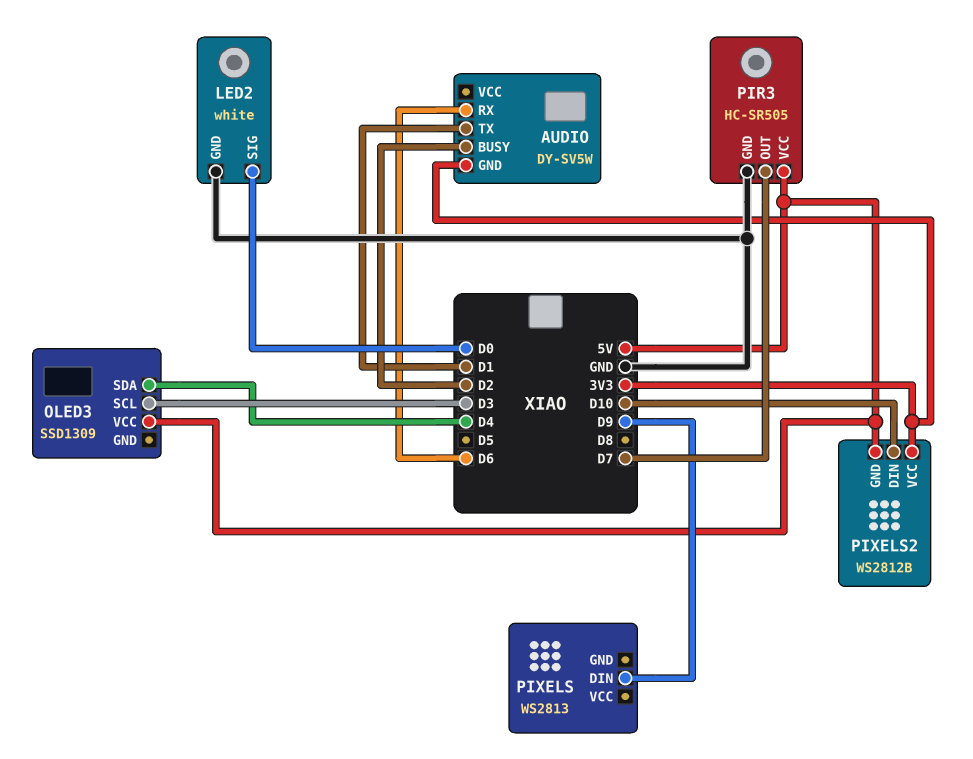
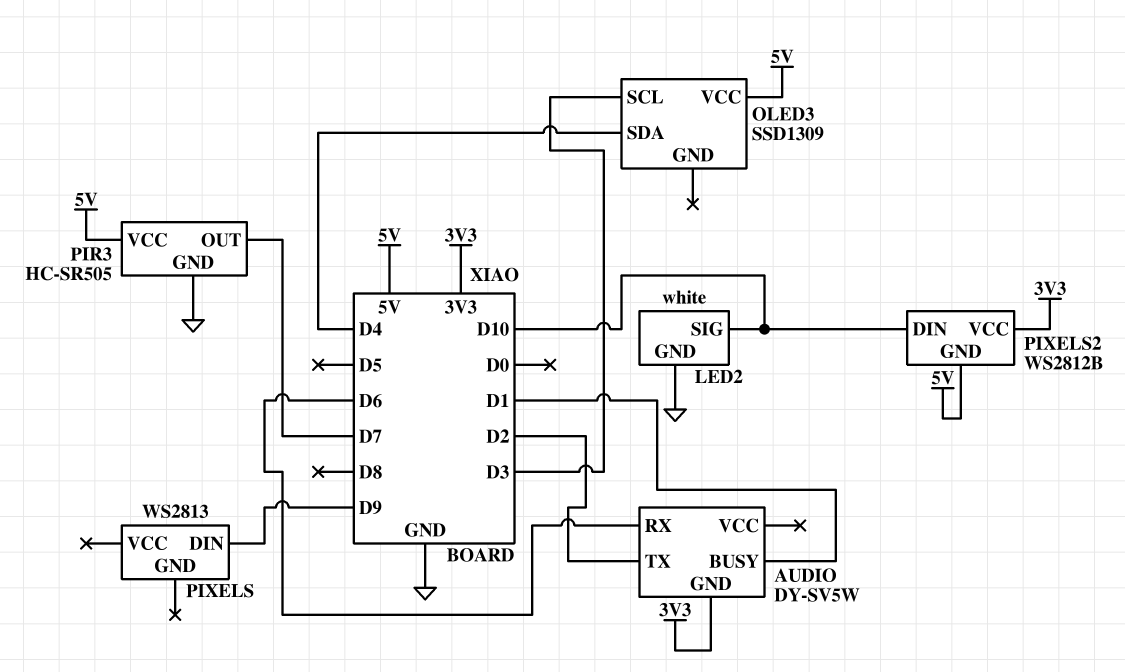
AUDIO pin BUSY: D2 -> D1
AUDIO pin TX: D1 -> D2
LED2 pin SIG: D0 -> D10

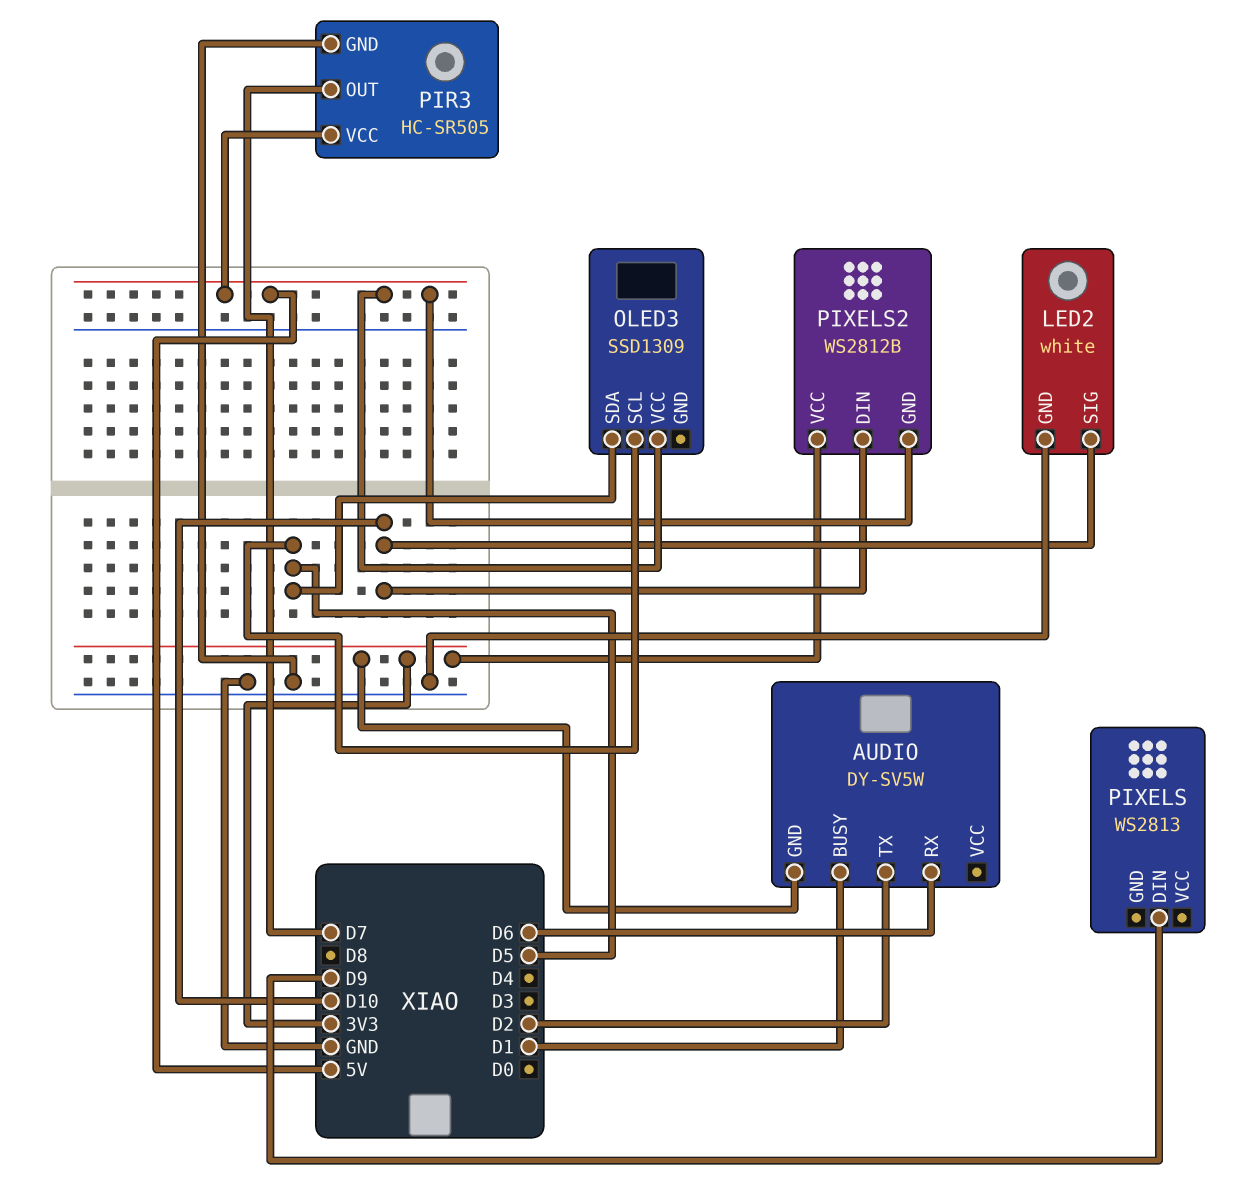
OLED3 pin SCL: D3 -> D5
OLED3 pin SDA: D4 -> D5

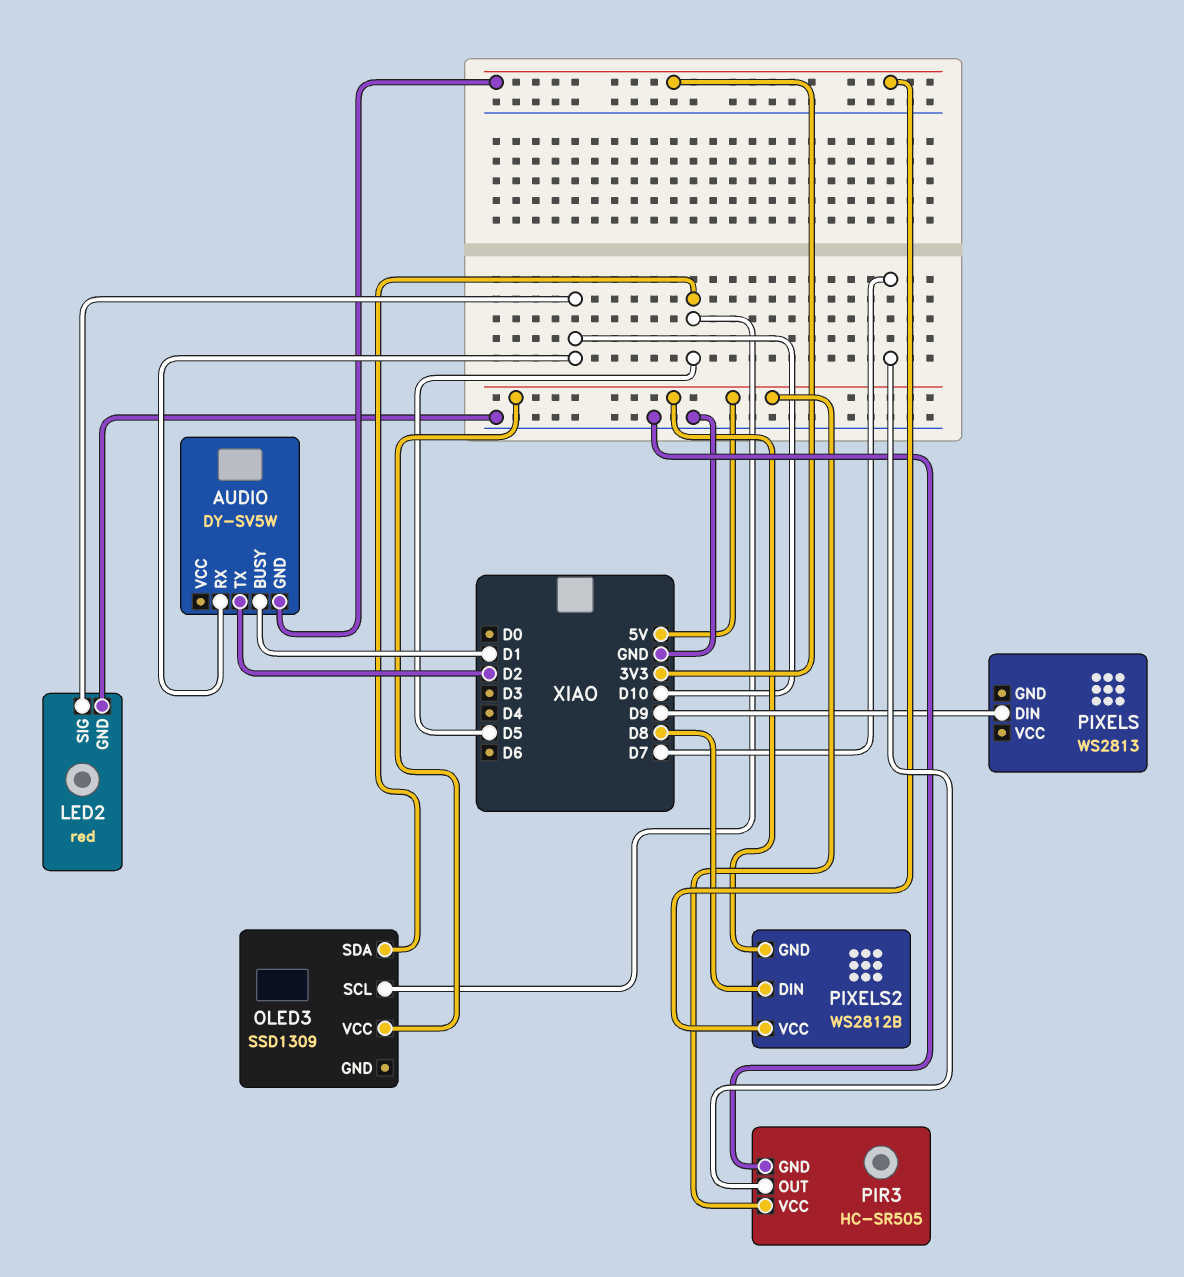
AUDIO pin RX: D6 -> D10
LED2: white -> red
PIXELS2 pin DIN: D10 -> D8

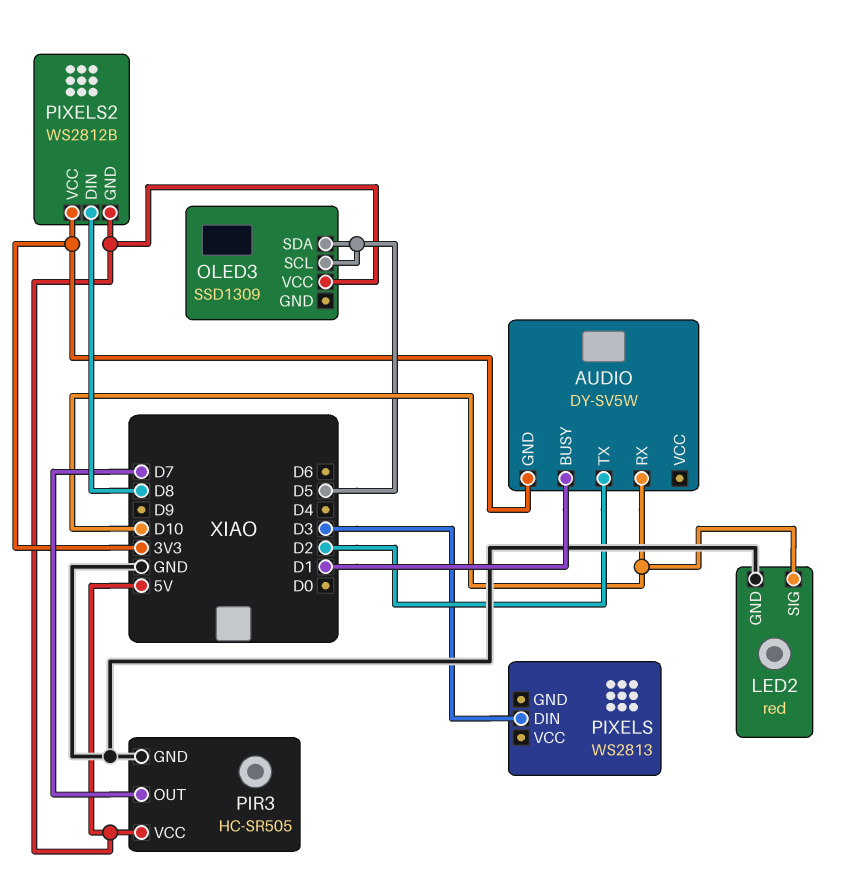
PIXELS pin DIN: D9 -> D3

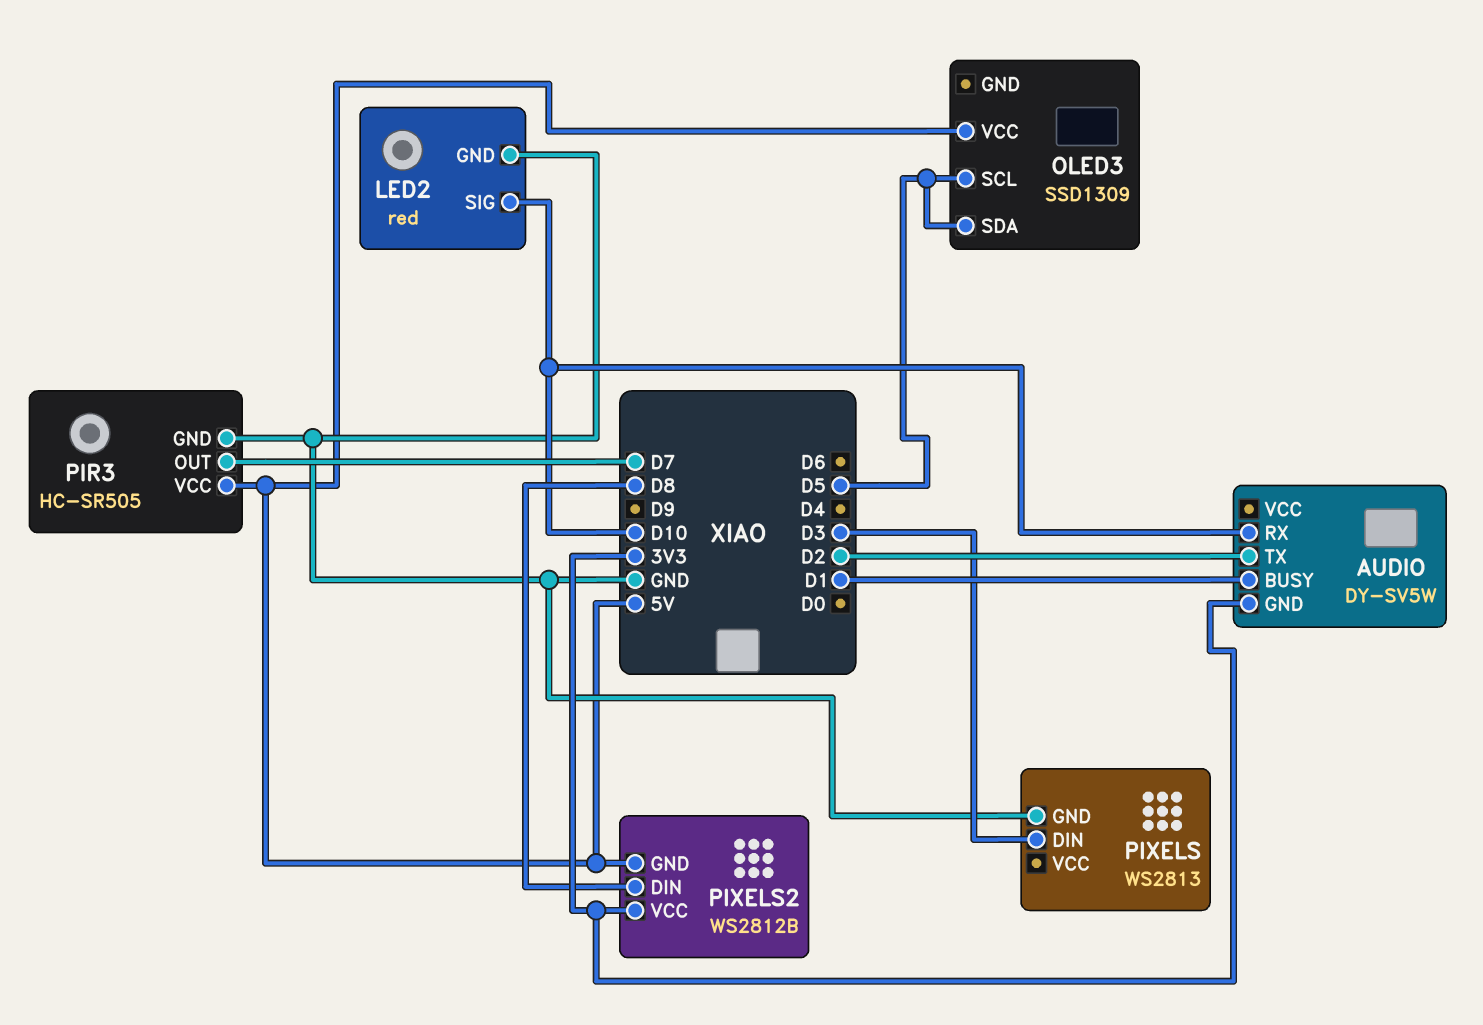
PIXELS pin GND: none -> GND

